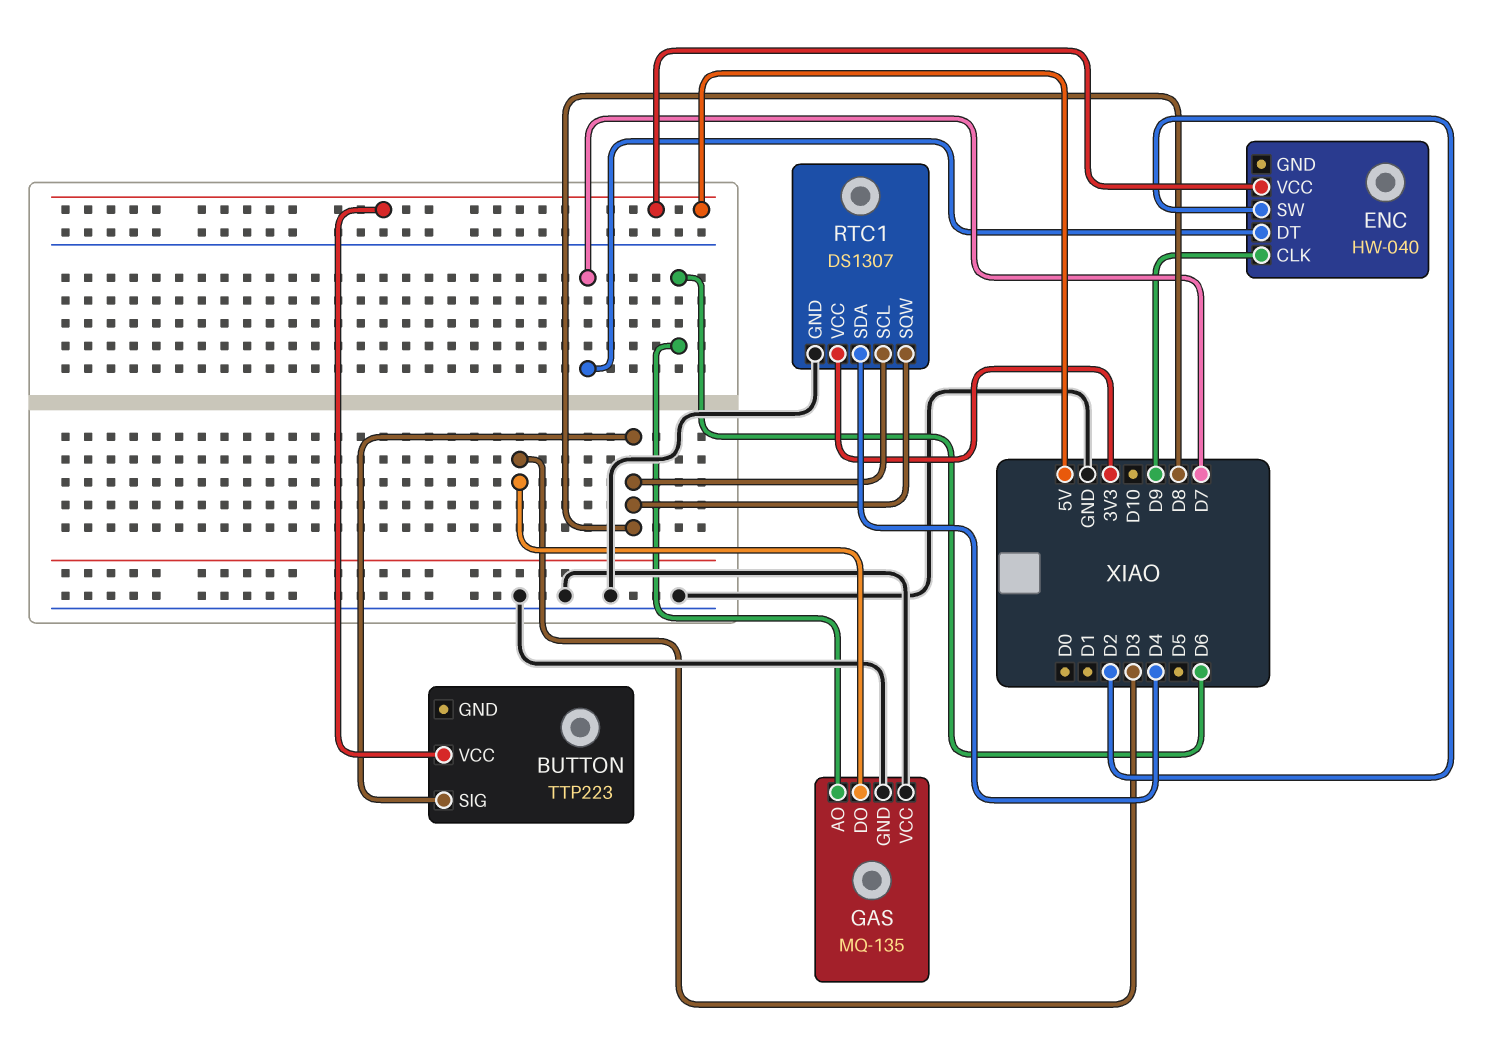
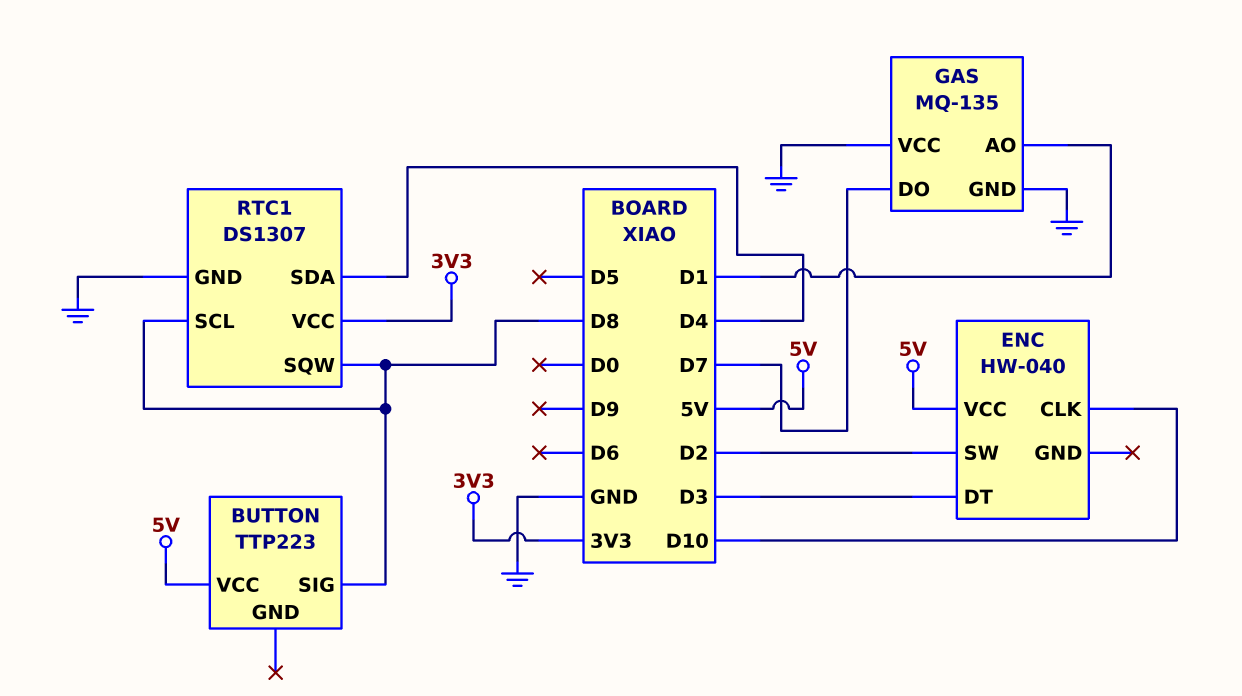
ENC pin CLK: D9 -> D10
ENC pin DT: D7 -> D3
GAS pin AO: D6 -> D1
GAS pin DO: D3 -> D7

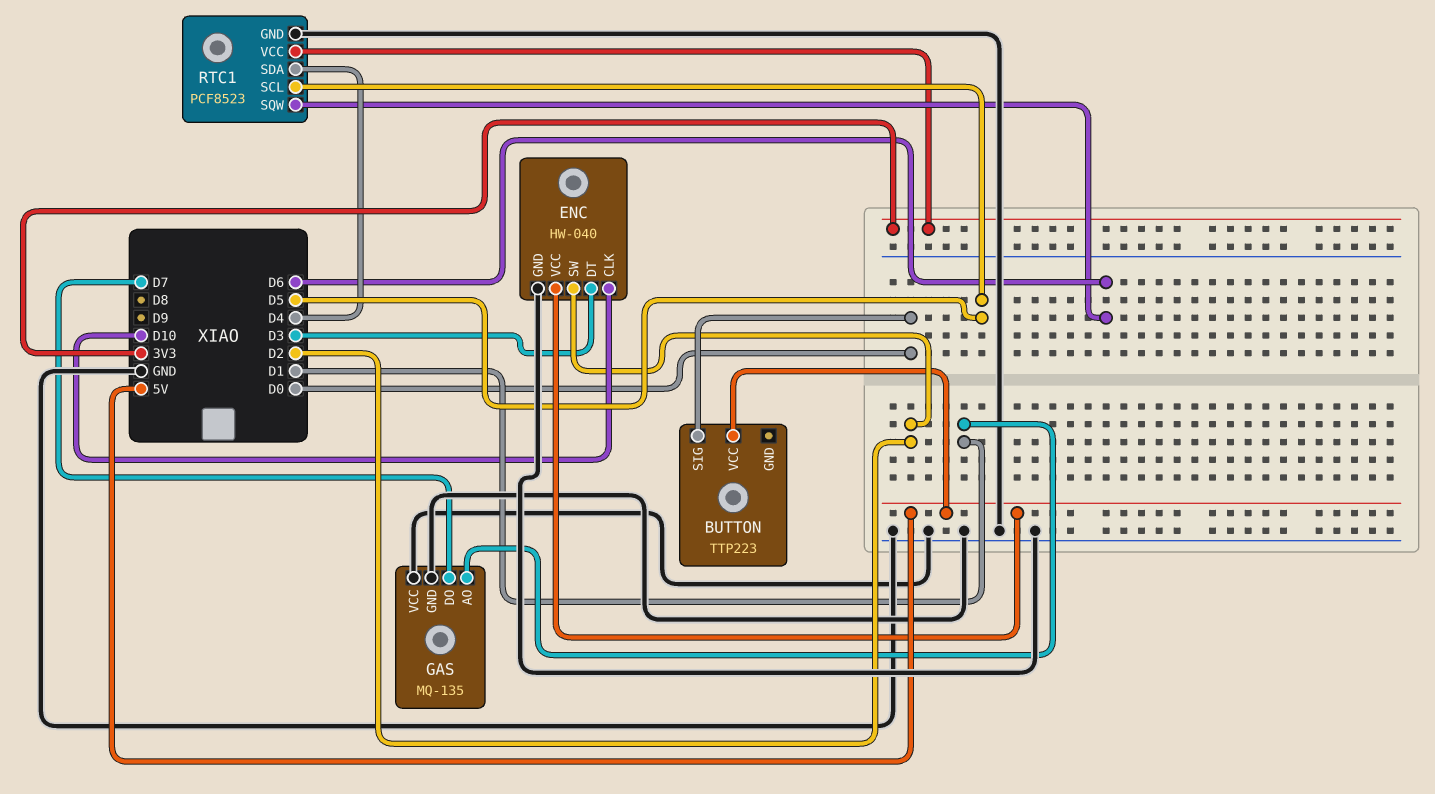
BUTTON pin SIG: D8 -> D0
ENC pin GND: none -> GND
RTC1: DS1307 -> PCF8523
RTC1 pin SCL: D8 -> D5
RTC1 pin SQW: D8 -> D6

